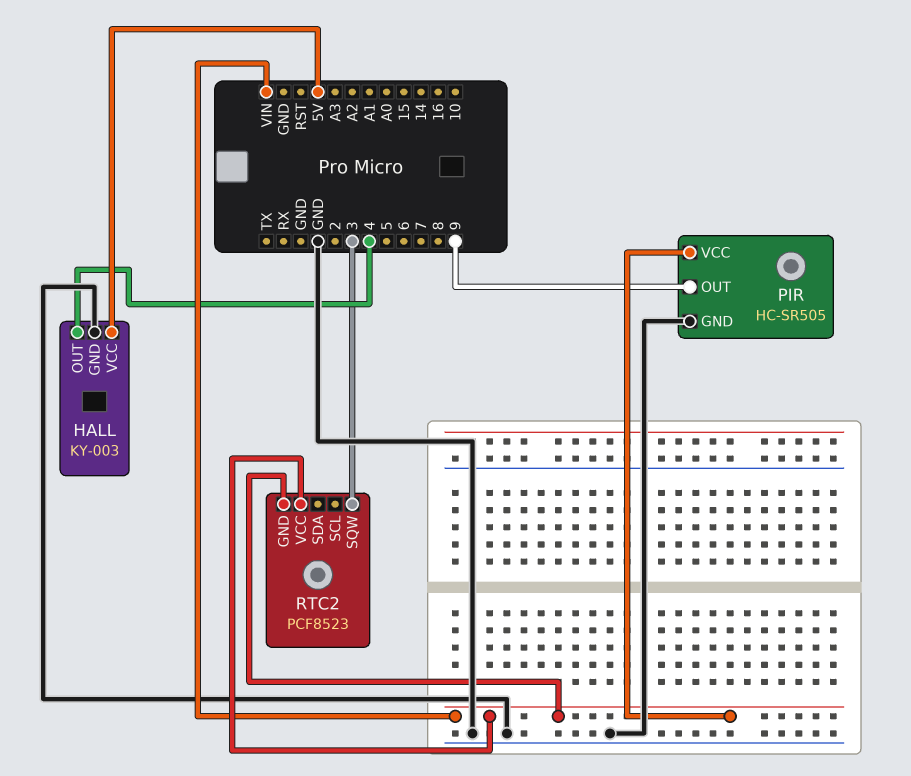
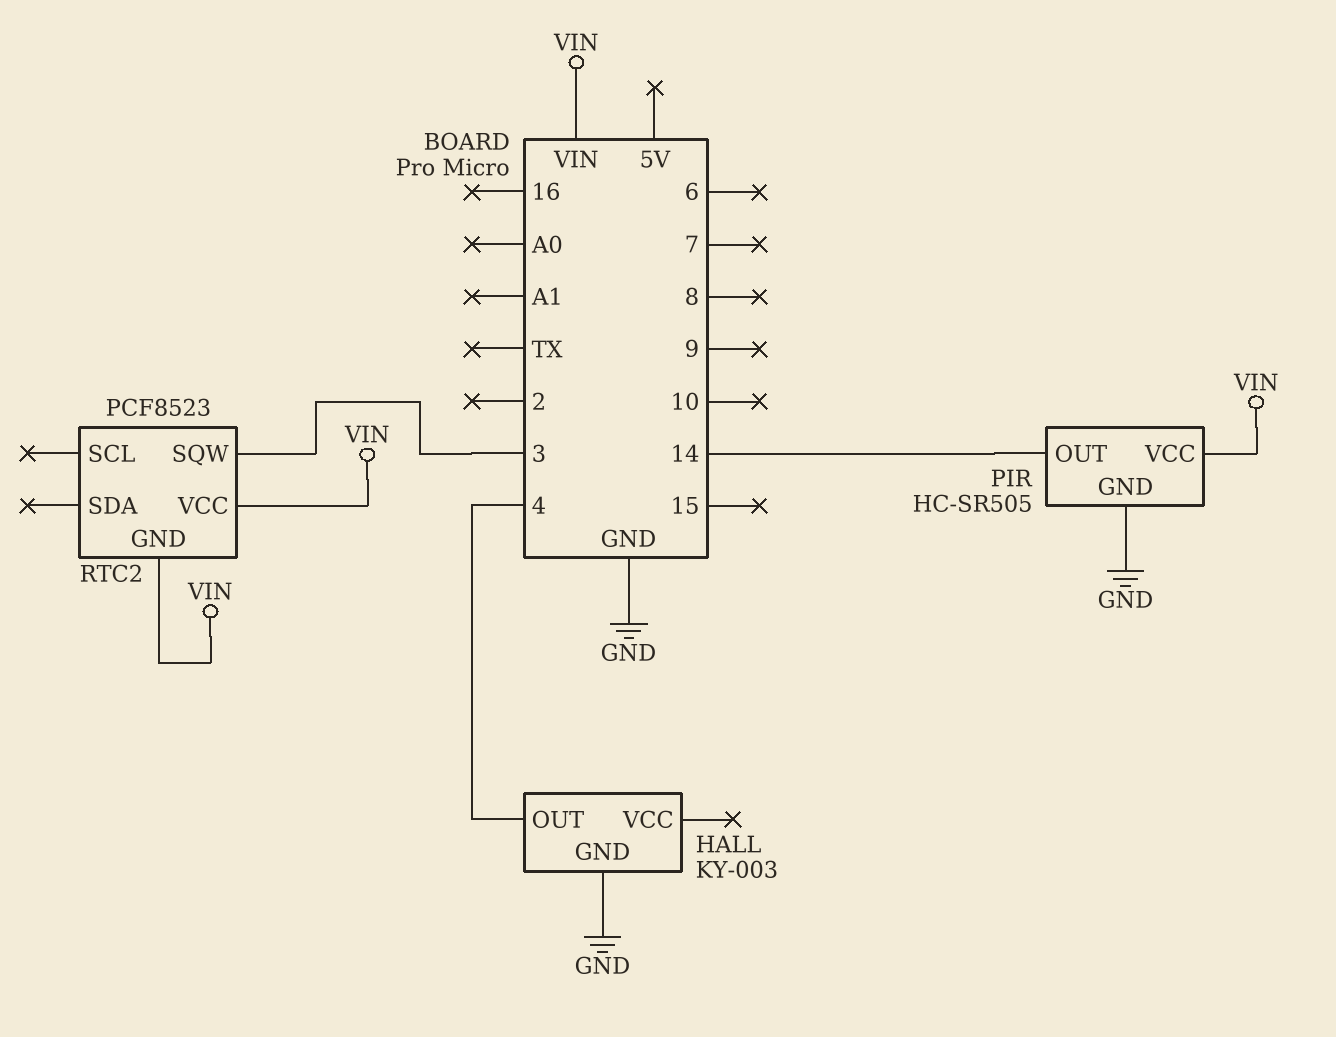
HALL pin VCC: 5V -> none
PIR pin OUT: 9 -> 14

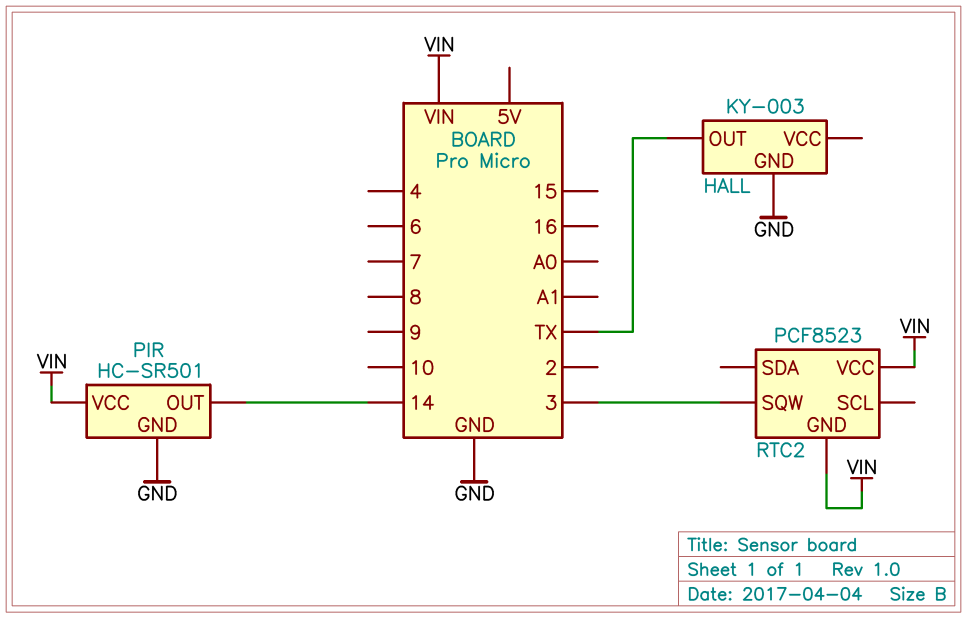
HALL pin OUT: 4 -> TX
PIR: HC-SR505 -> HC-SR501

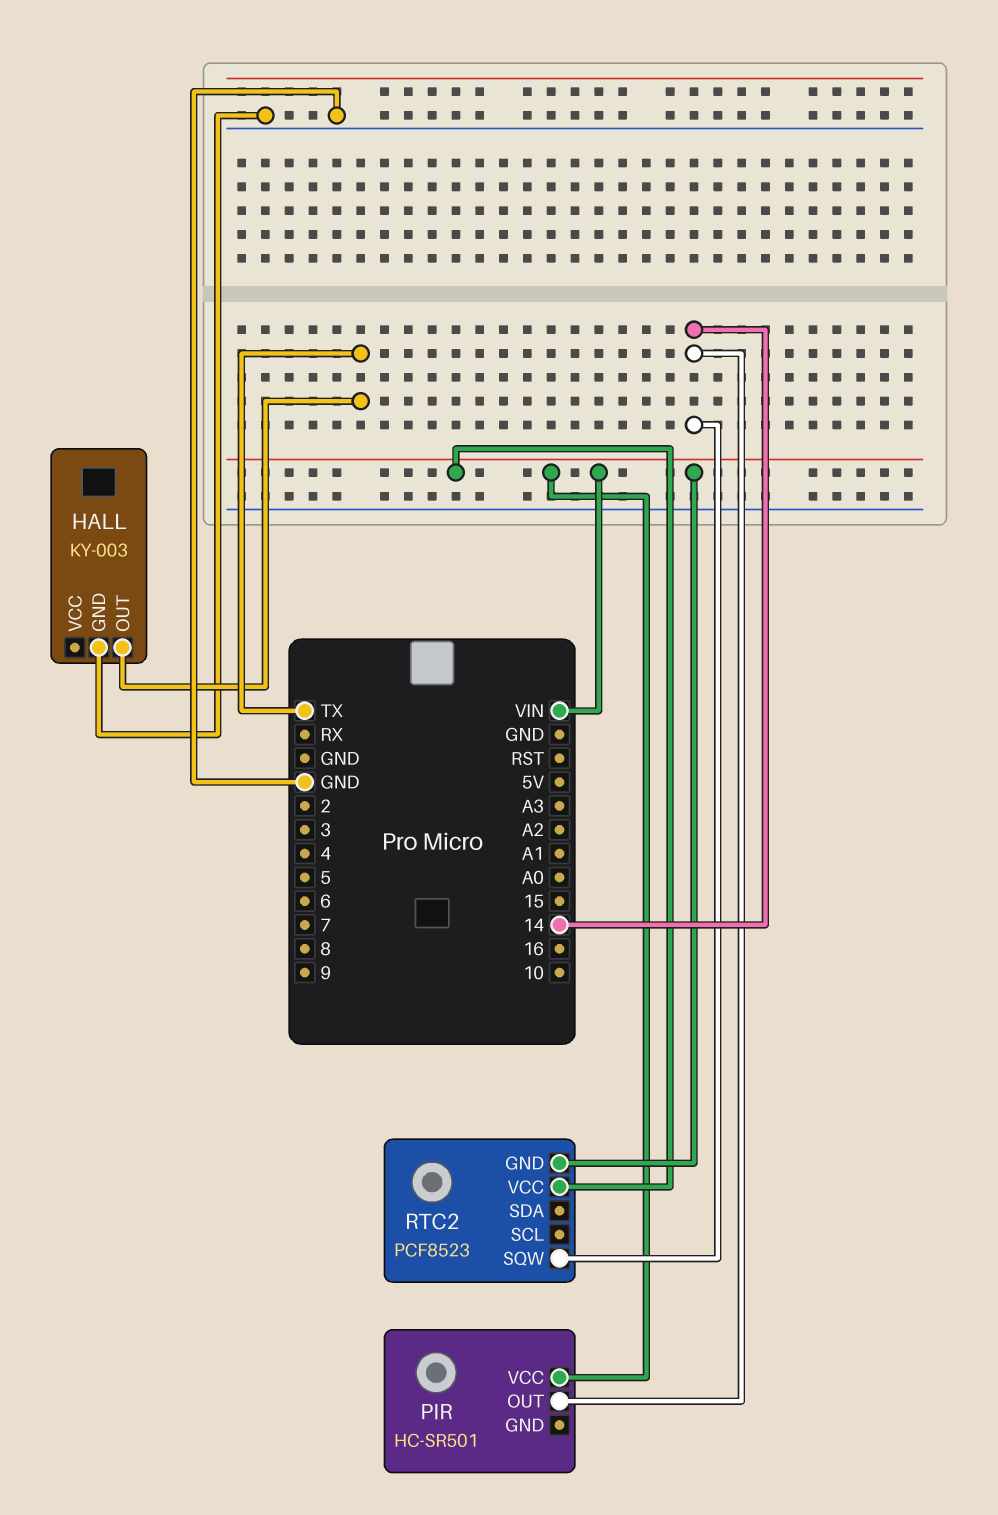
PIR pin GND: GND -> none
RTC2 pin SQW: 3 -> 14

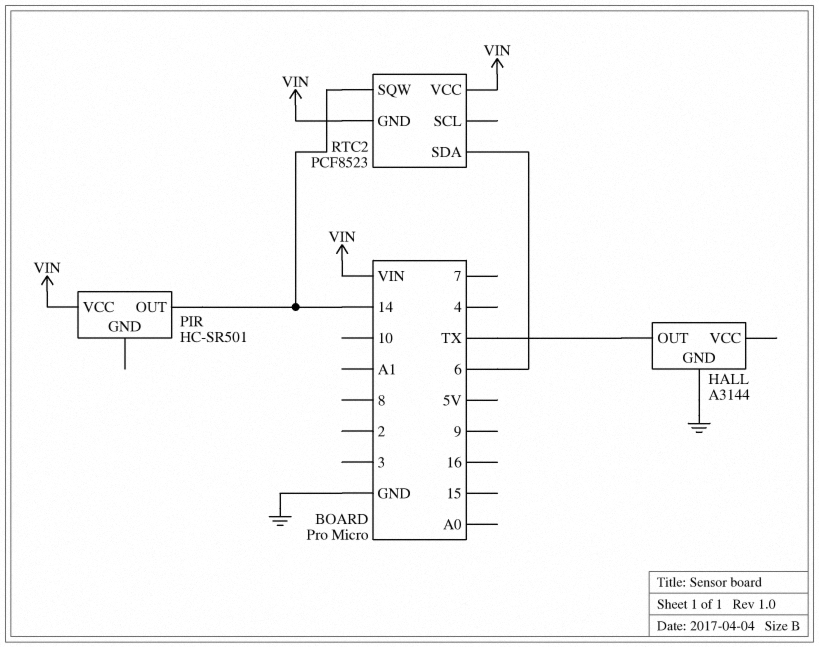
HALL: KY-003 -> A3144
RTC2 pin SDA: none -> 6

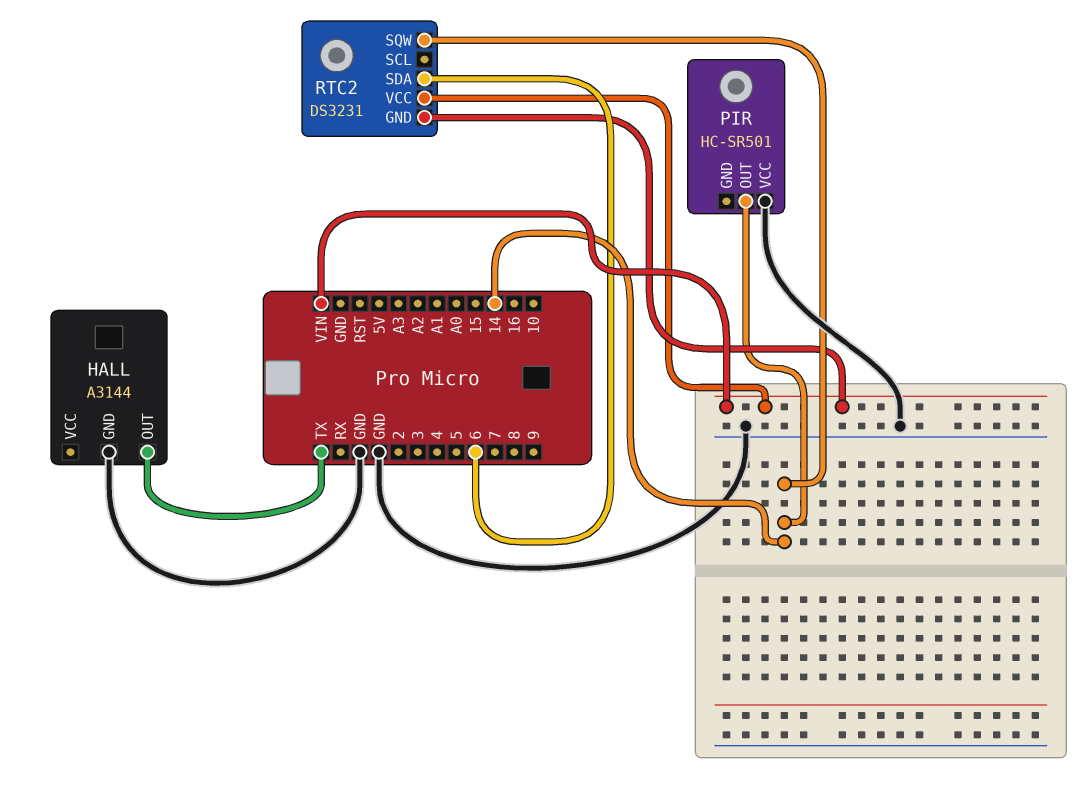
PIR pin VCC: VIN -> GND
RTC2: PCF8523 -> DS3231

